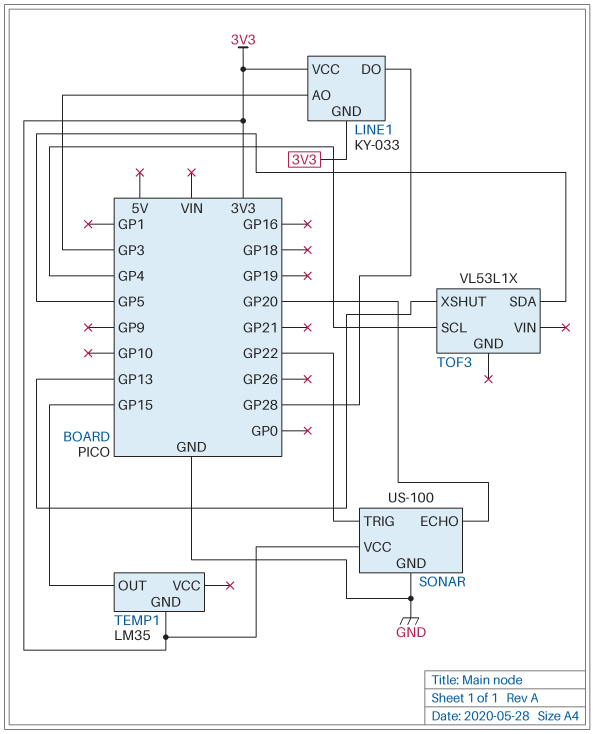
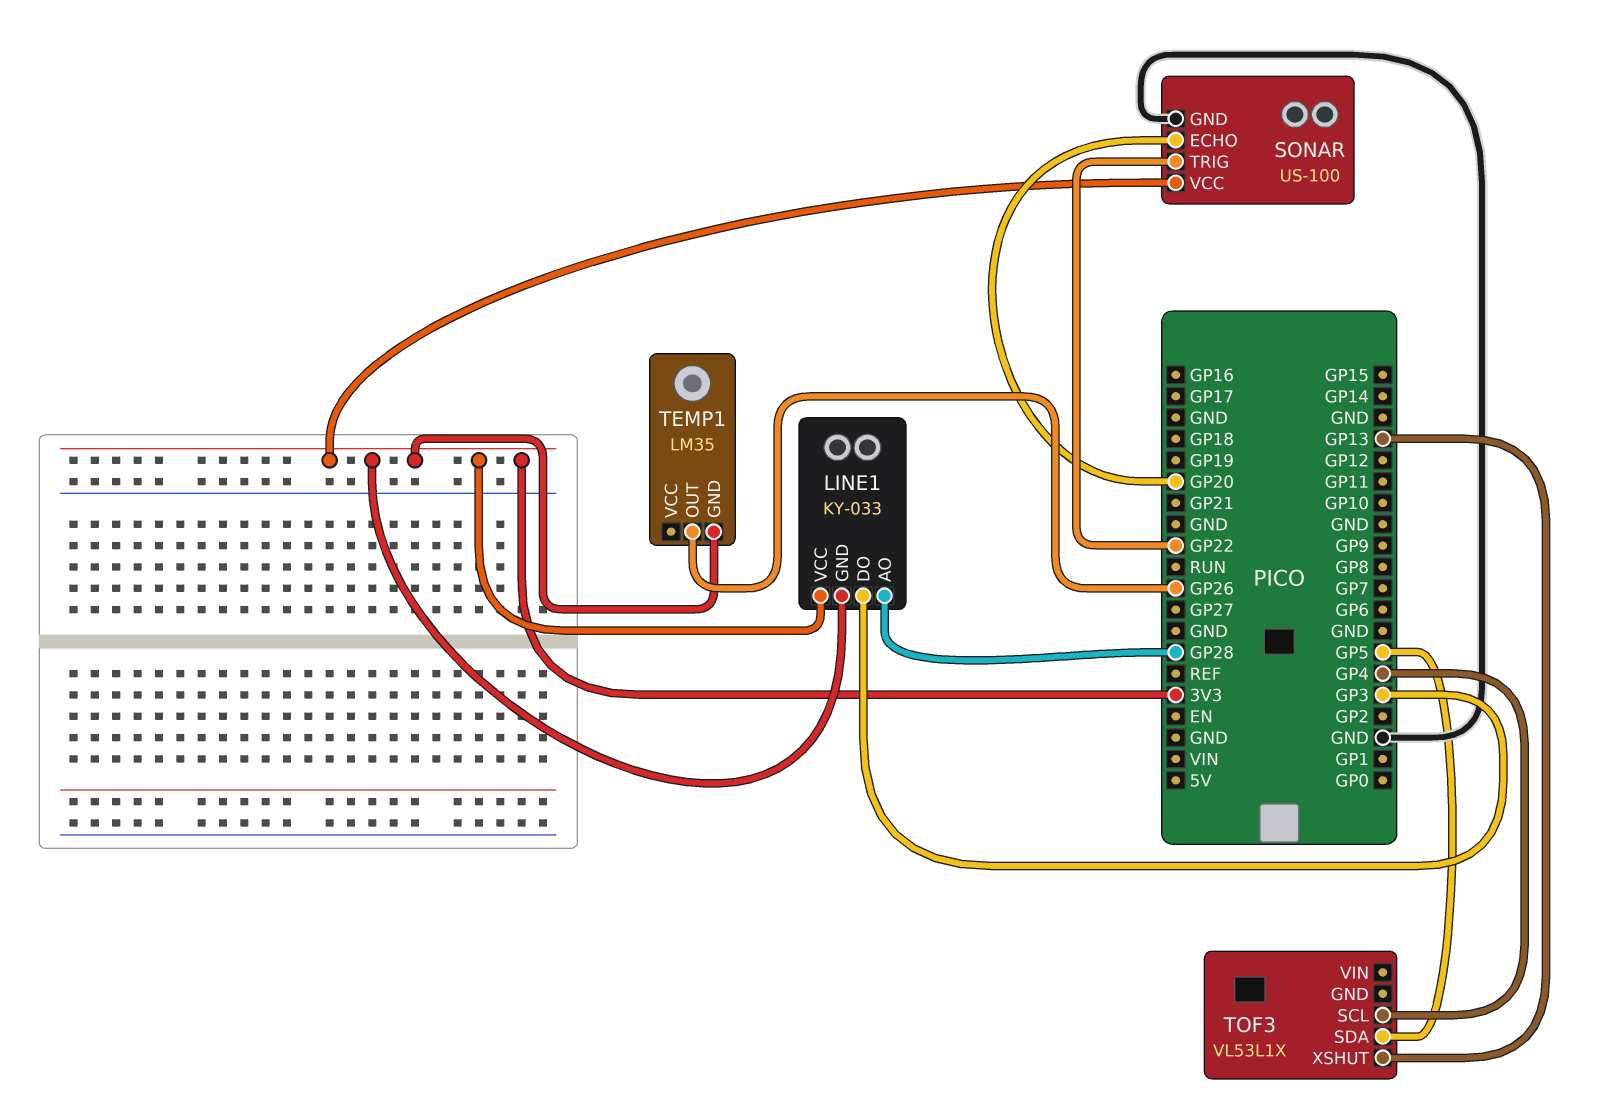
LINE1 pin AO: GP3 -> GP28
LINE1 pin DO: GP28 -> GP3
TEMP1 pin OUT: GP15 -> GP26

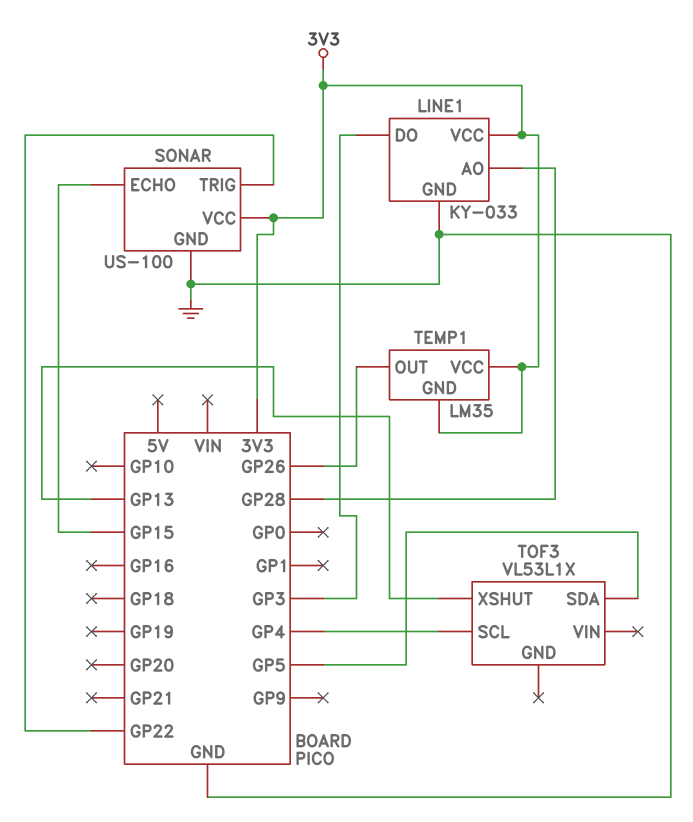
LINE1 pin GND: 3V3 -> GND
SONAR pin ECHO: GP20 -> GP15
TEMP1 pin VCC: none -> 3V3

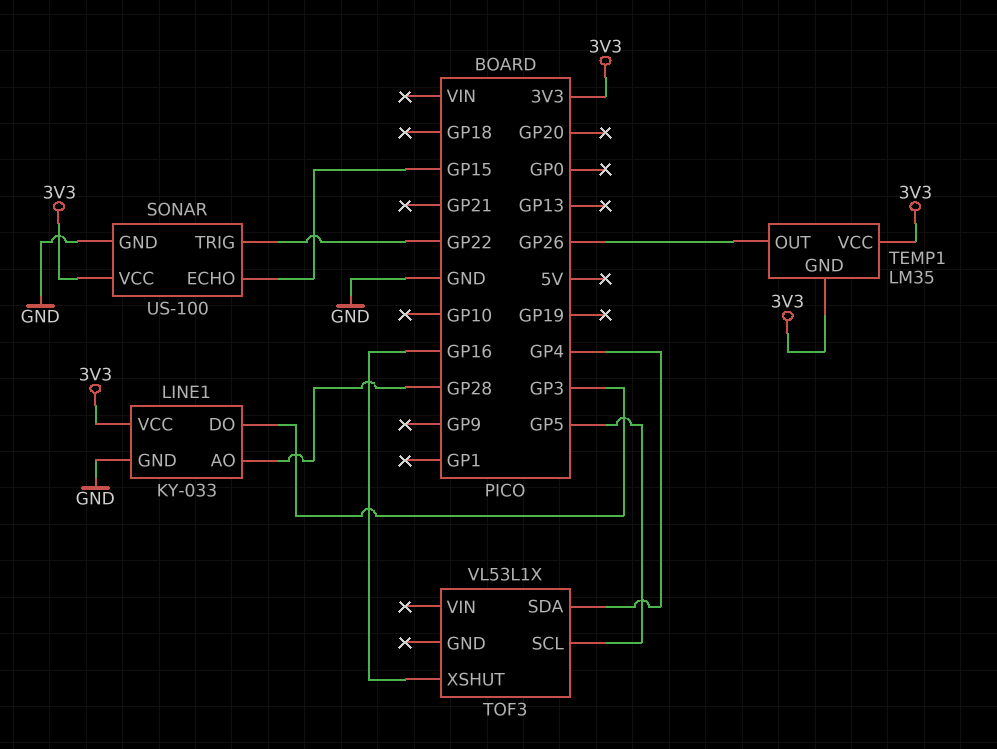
TOF3 pin SCL: GP4 -> GP5
TOF3 pin SDA: GP5 -> GP4
TOF3 pin XSHUT: GP13 -> GP16

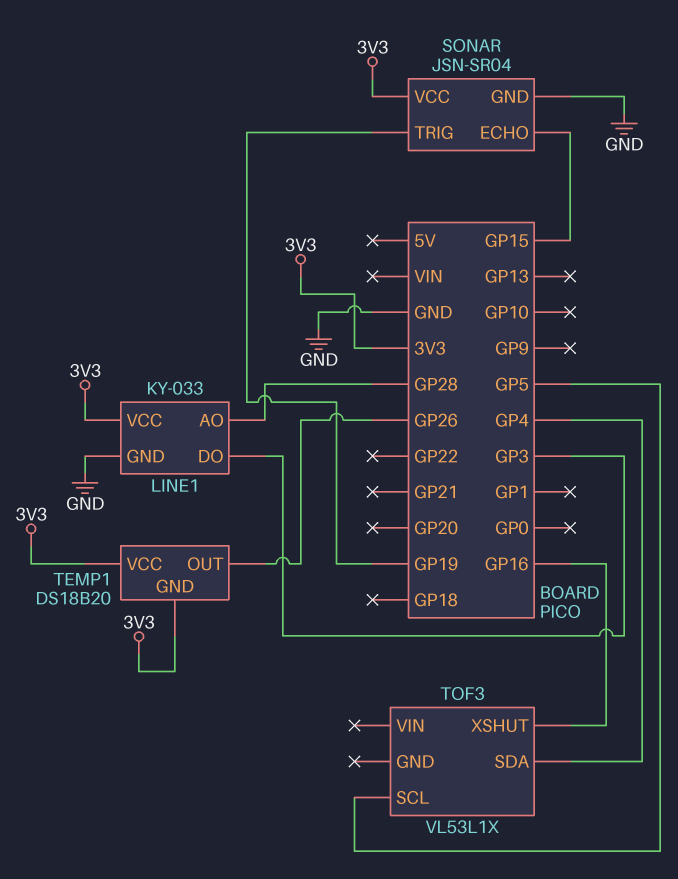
SONAR: US-100 -> JSN-SR04
SONAR pin TRIG: GP22 -> GP19
TEMP1: LM35 -> DS18B20

